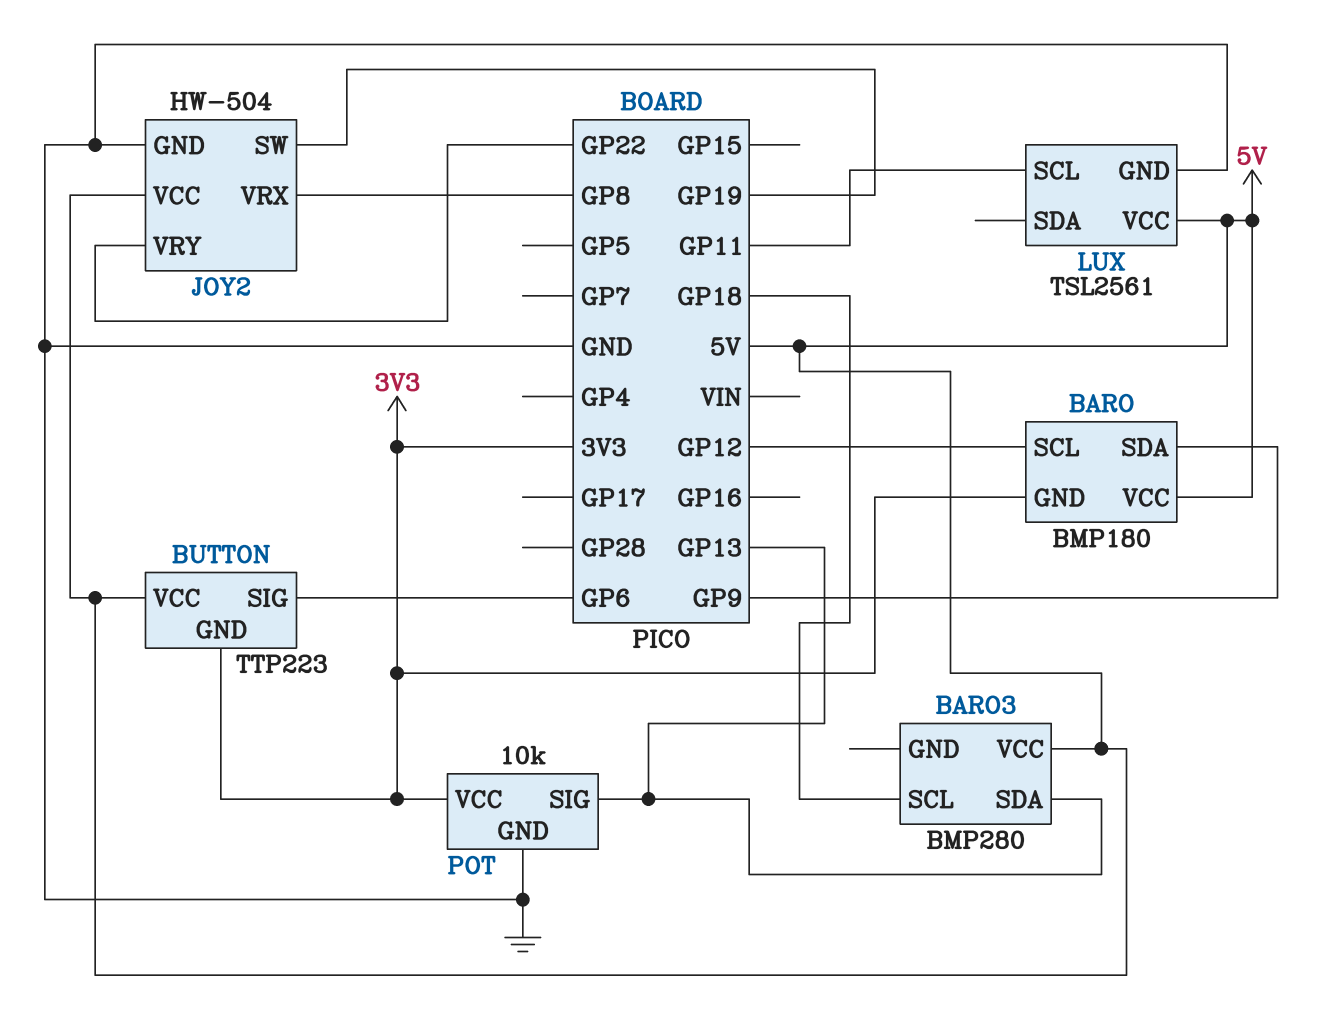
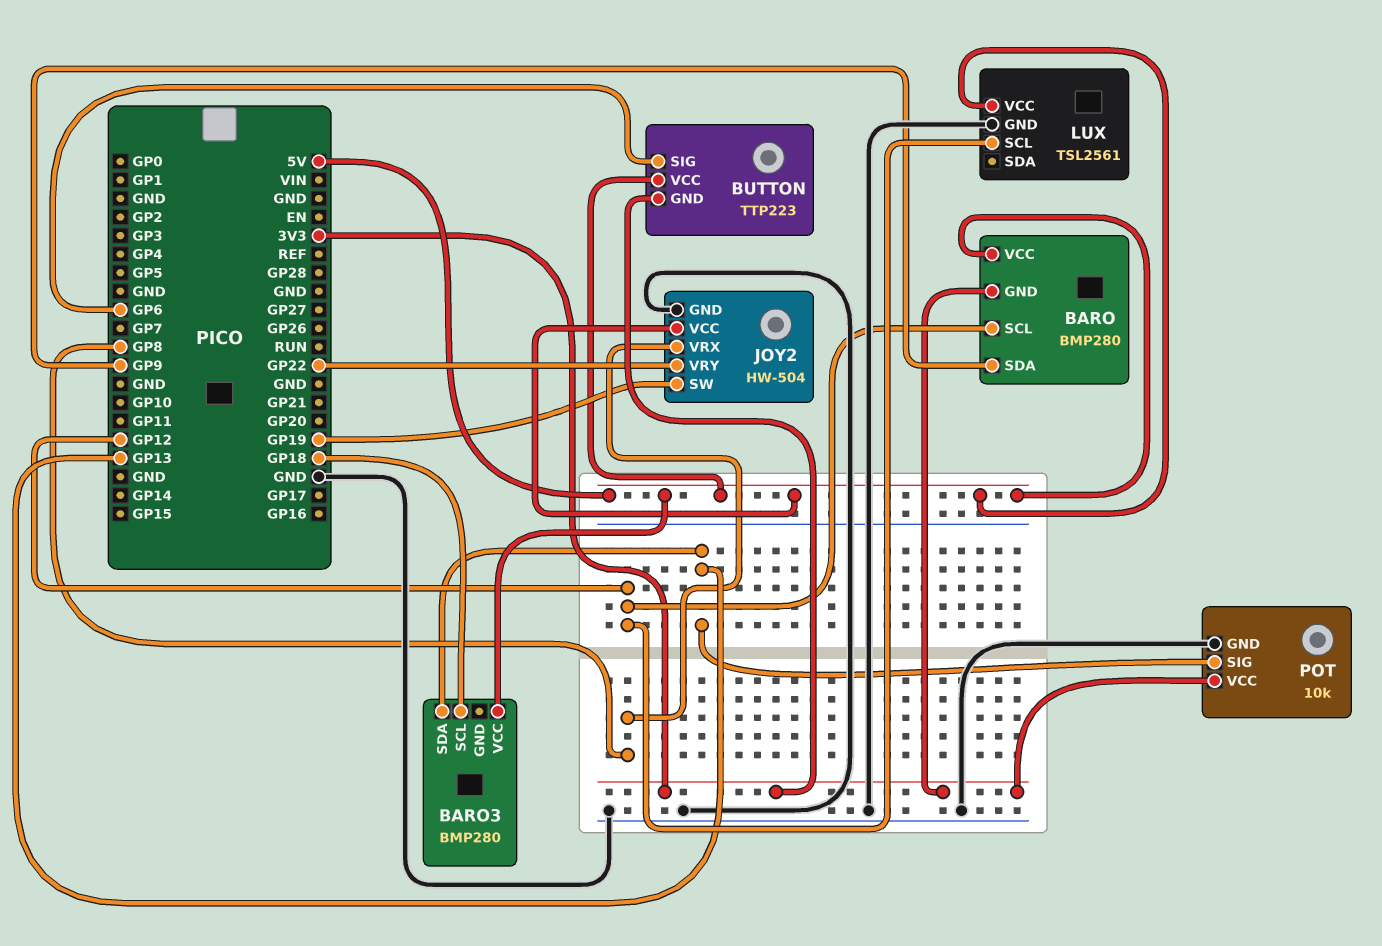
BARO: BMP180 -> BMP280
LUX pin SCL: GP11 -> GP12

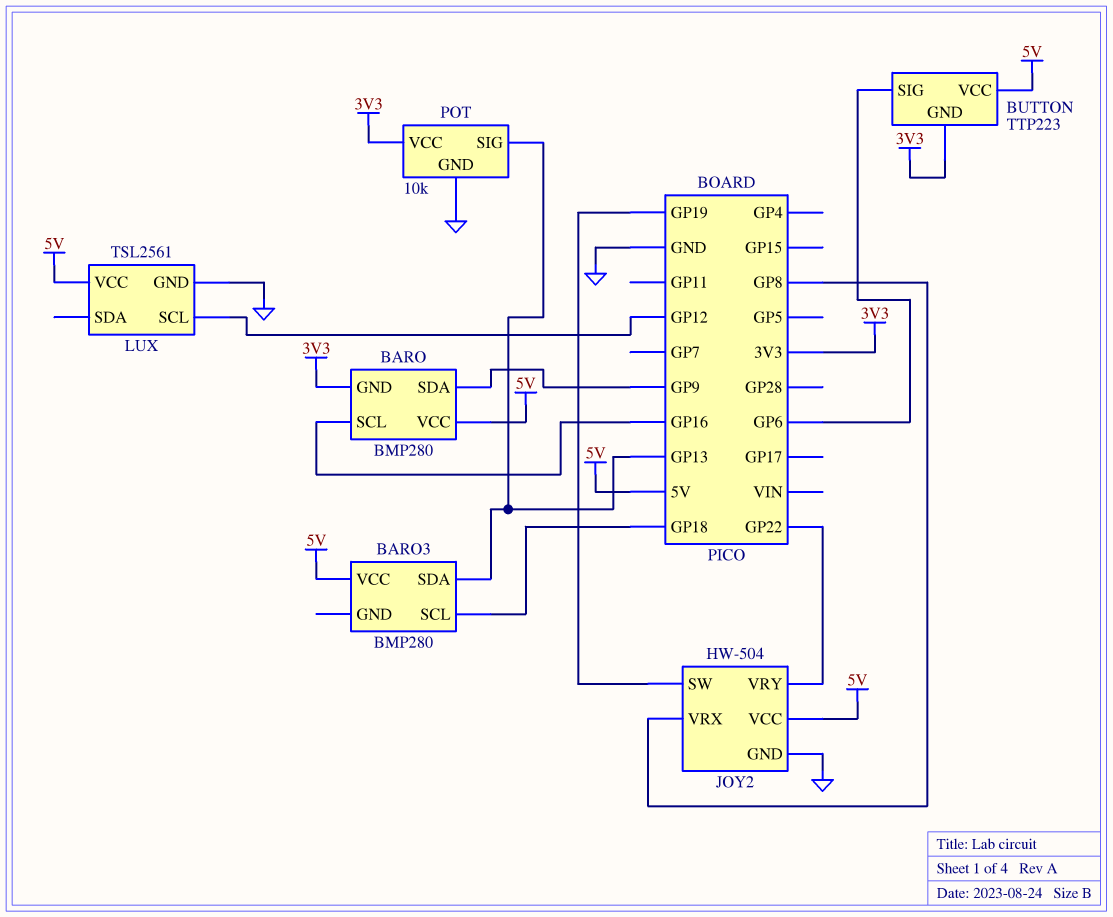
BARO pin SCL: GP12 -> GP16

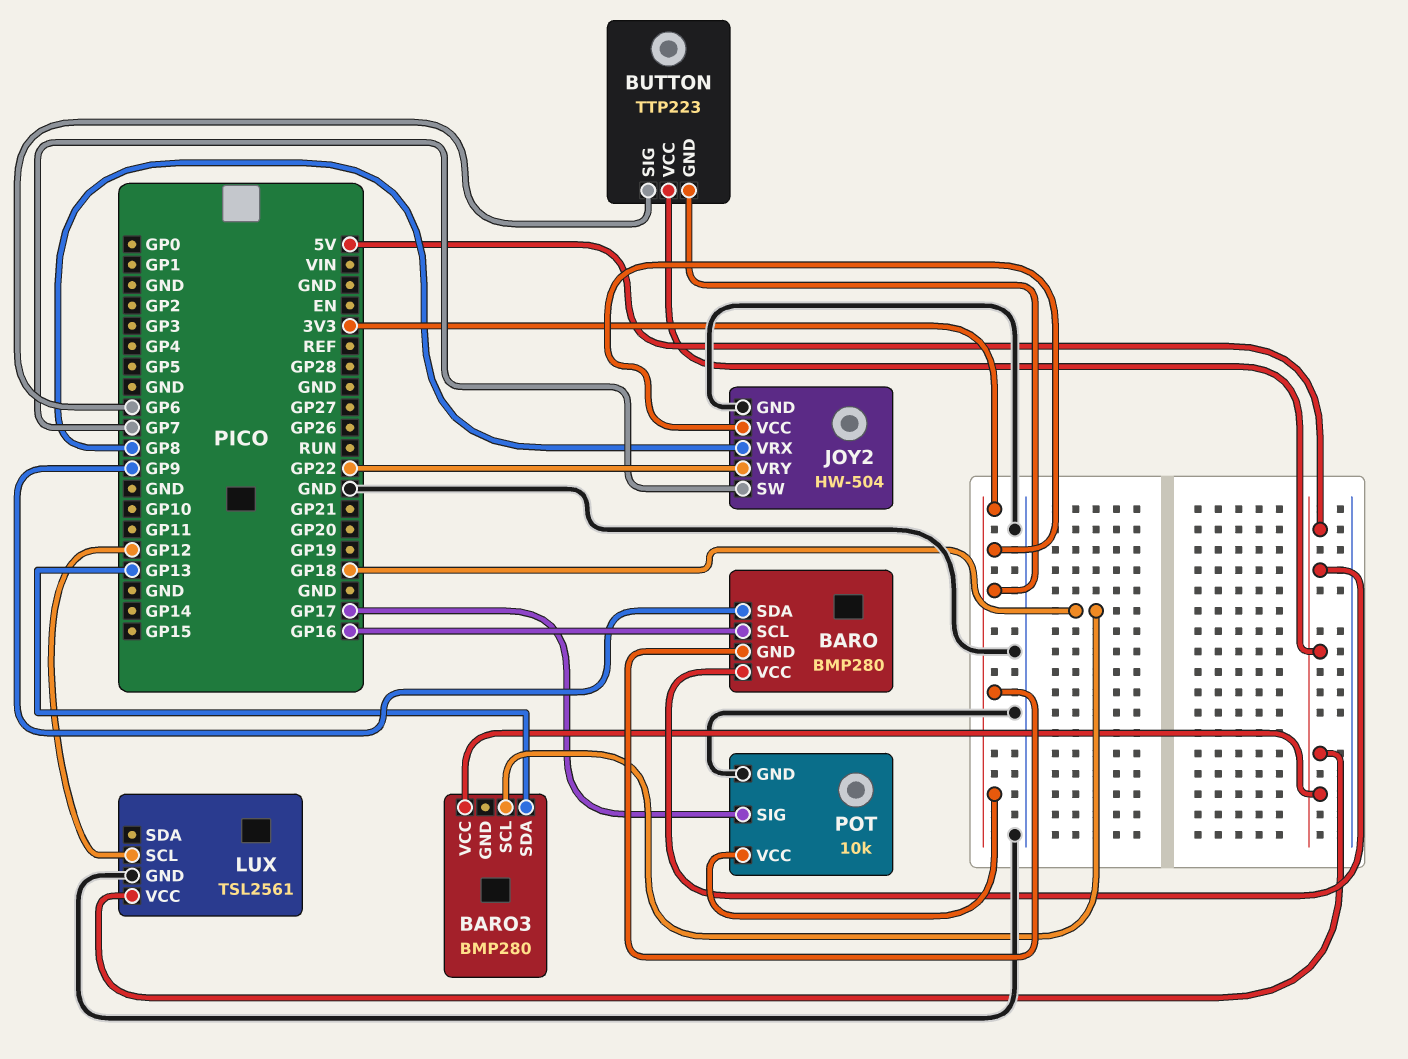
JOY2 pin SW: GP19 -> GP7
JOY2 pin VCC: 5V -> 3V3
POT pin SIG: GP13 -> GP17

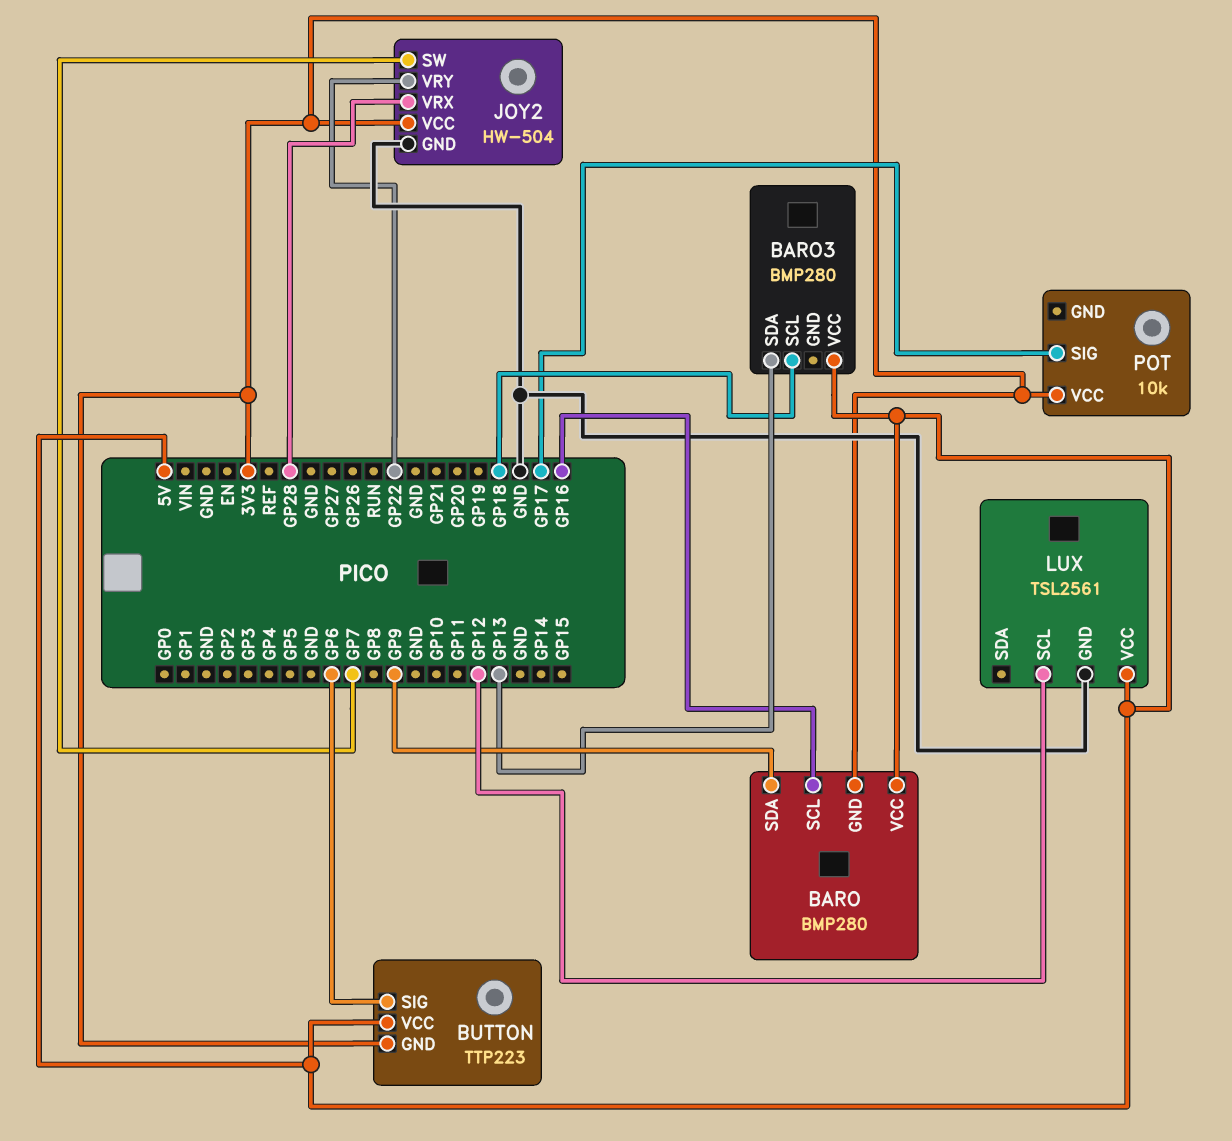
JOY2 pin VRX: GP8 -> GP28
POT pin GND: GND -> none

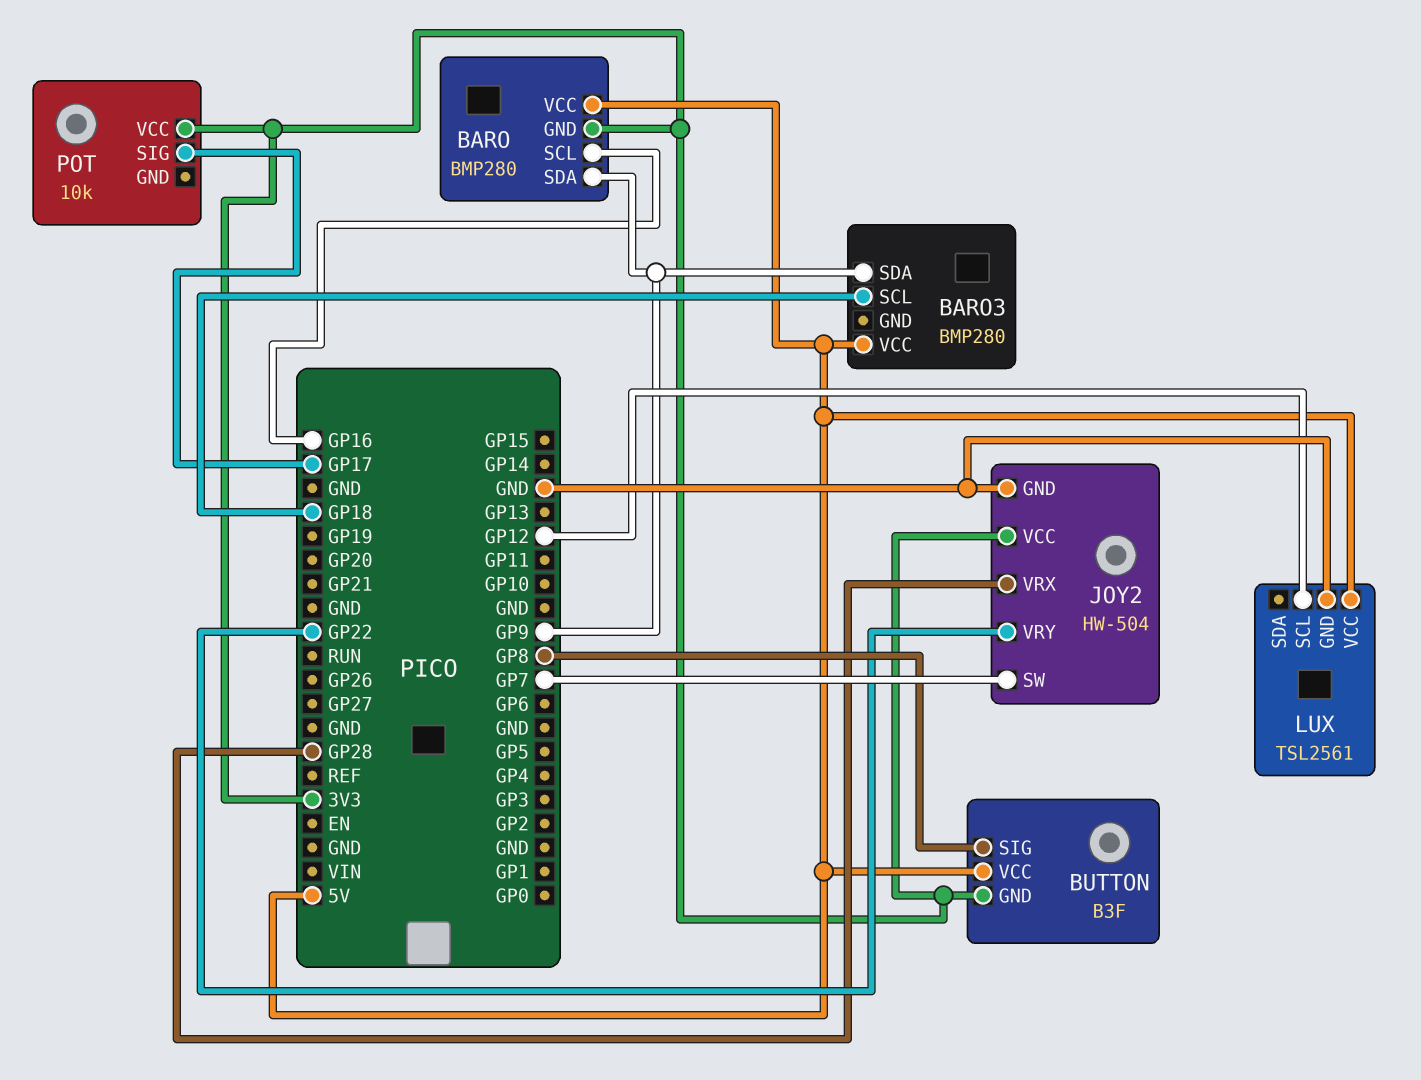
BARO3 pin SDA: GP13 -> GP9
BUTTON: TTP223 -> B3F
BUTTON pin SIG: GP6 -> GP8

